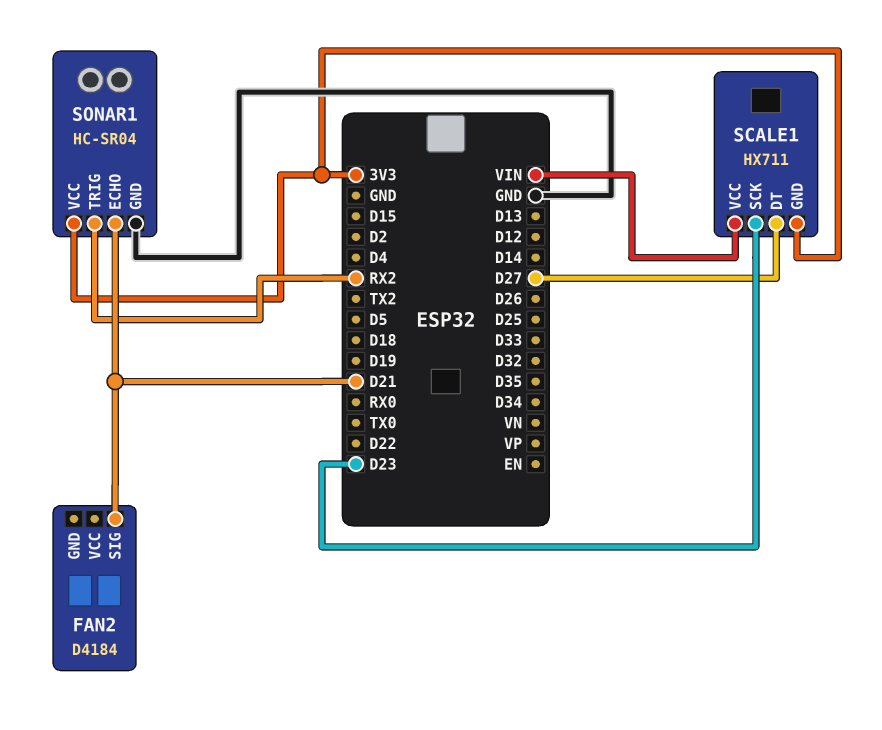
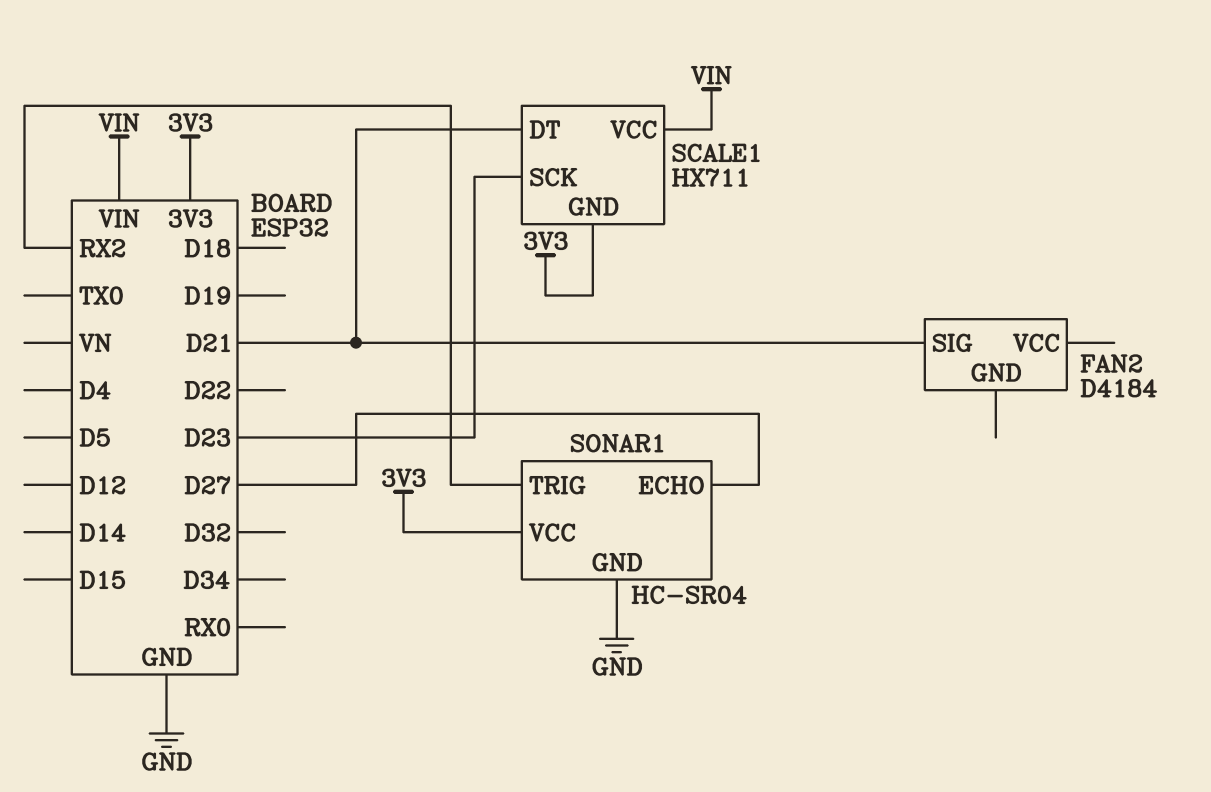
SCALE1 pin DT: D27 -> D21
SONAR1 pin ECHO: D21 -> D27

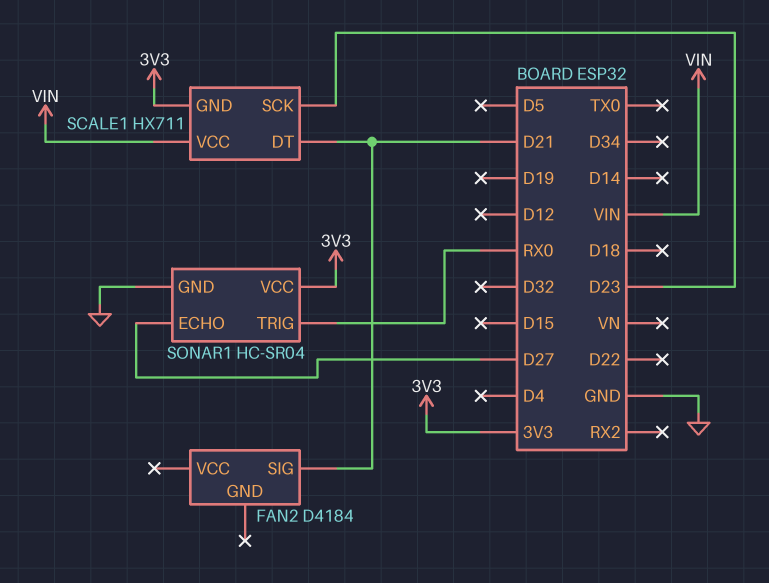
SONAR1 pin TRIG: RX2 -> RX0

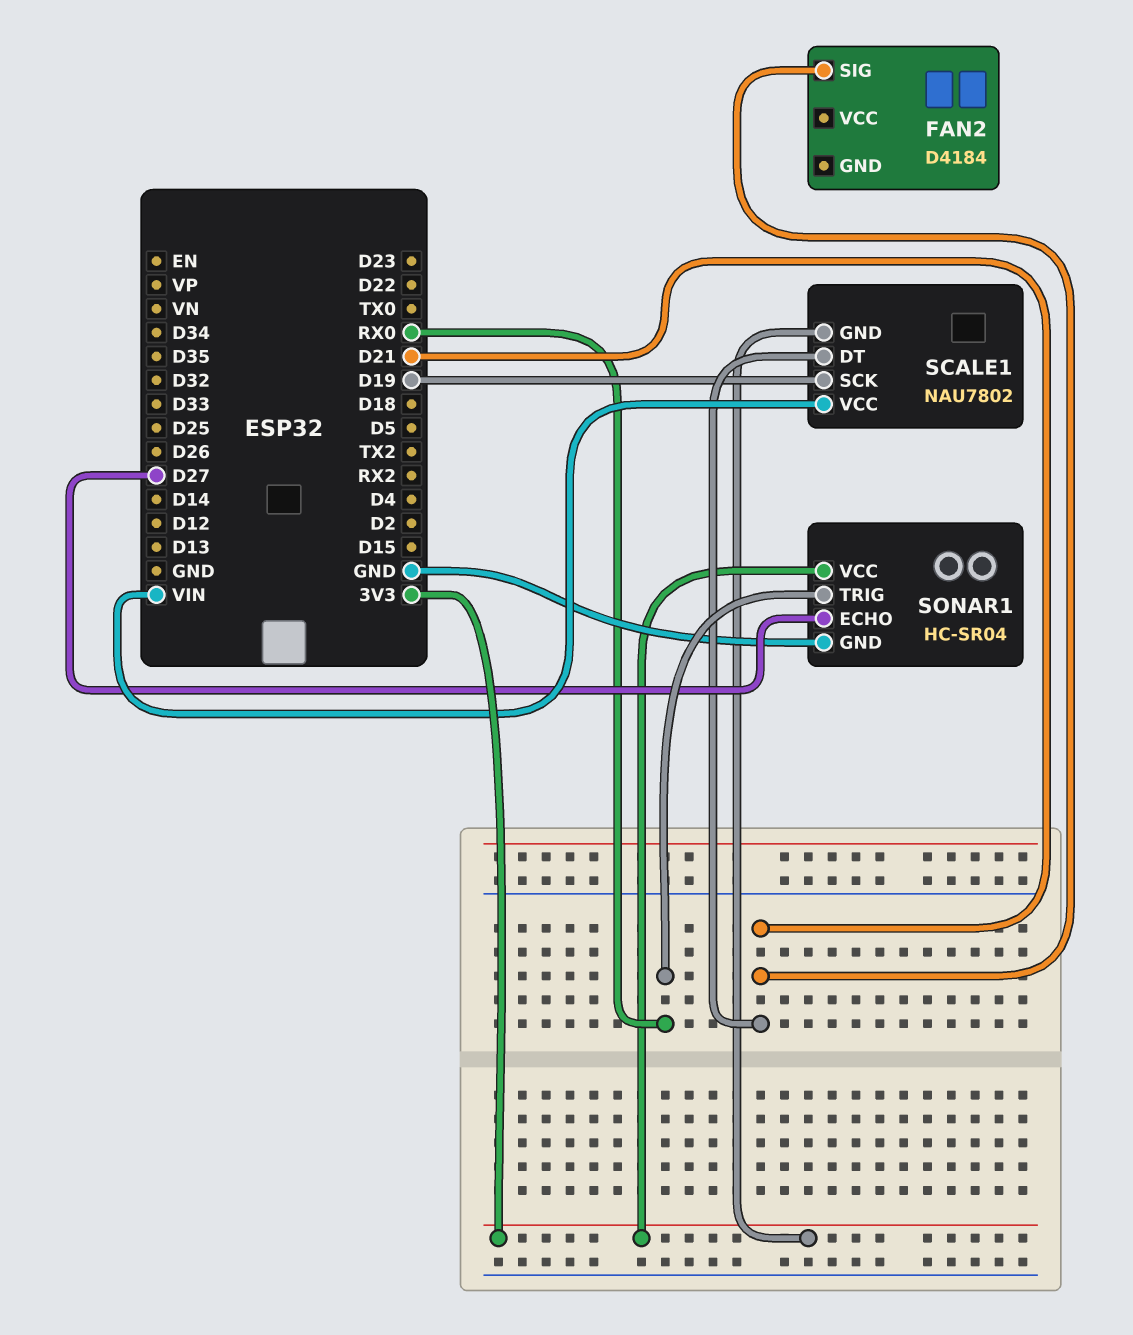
SCALE1: HX711 -> NAU7802
SCALE1 pin SCK: D23 -> D19

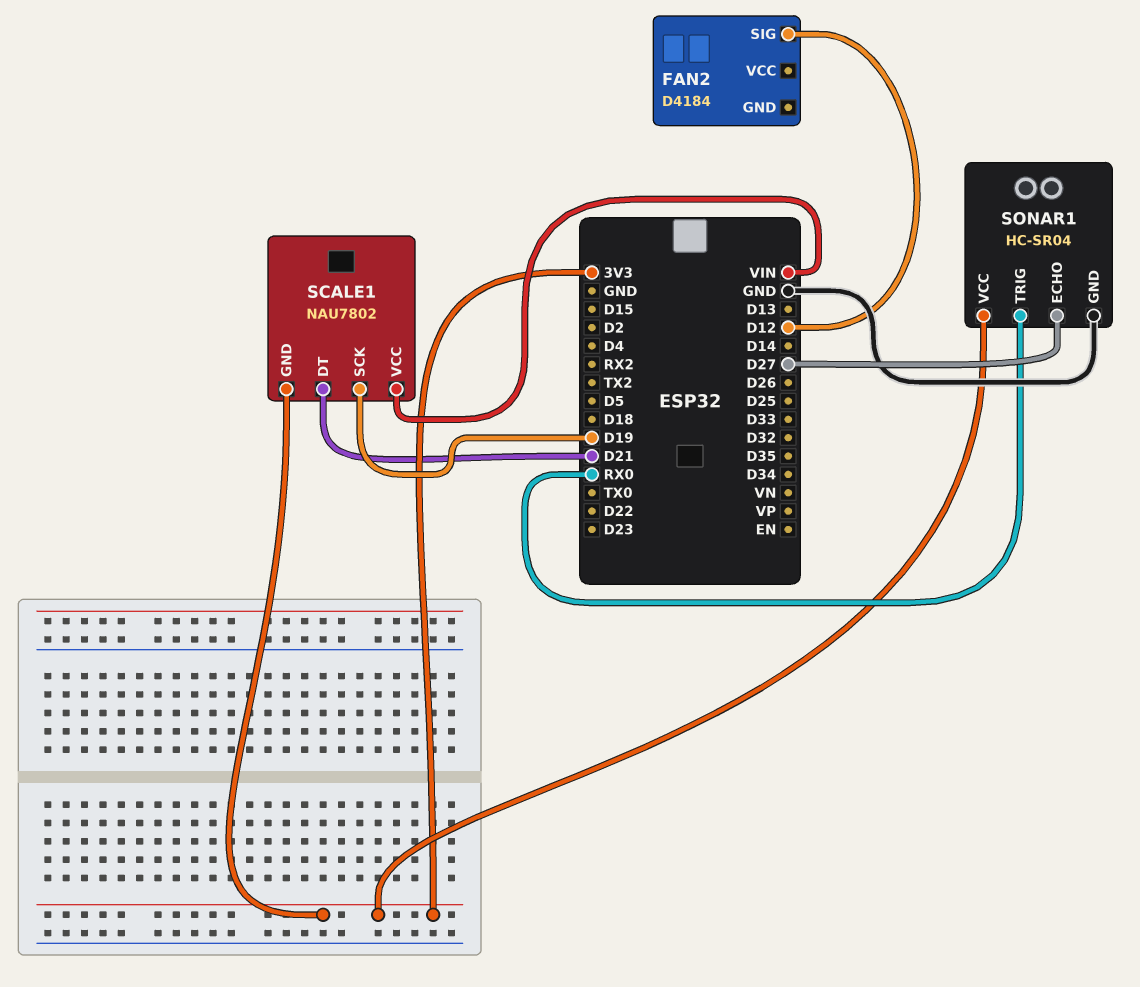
FAN2 pin SIG: D21 -> D12

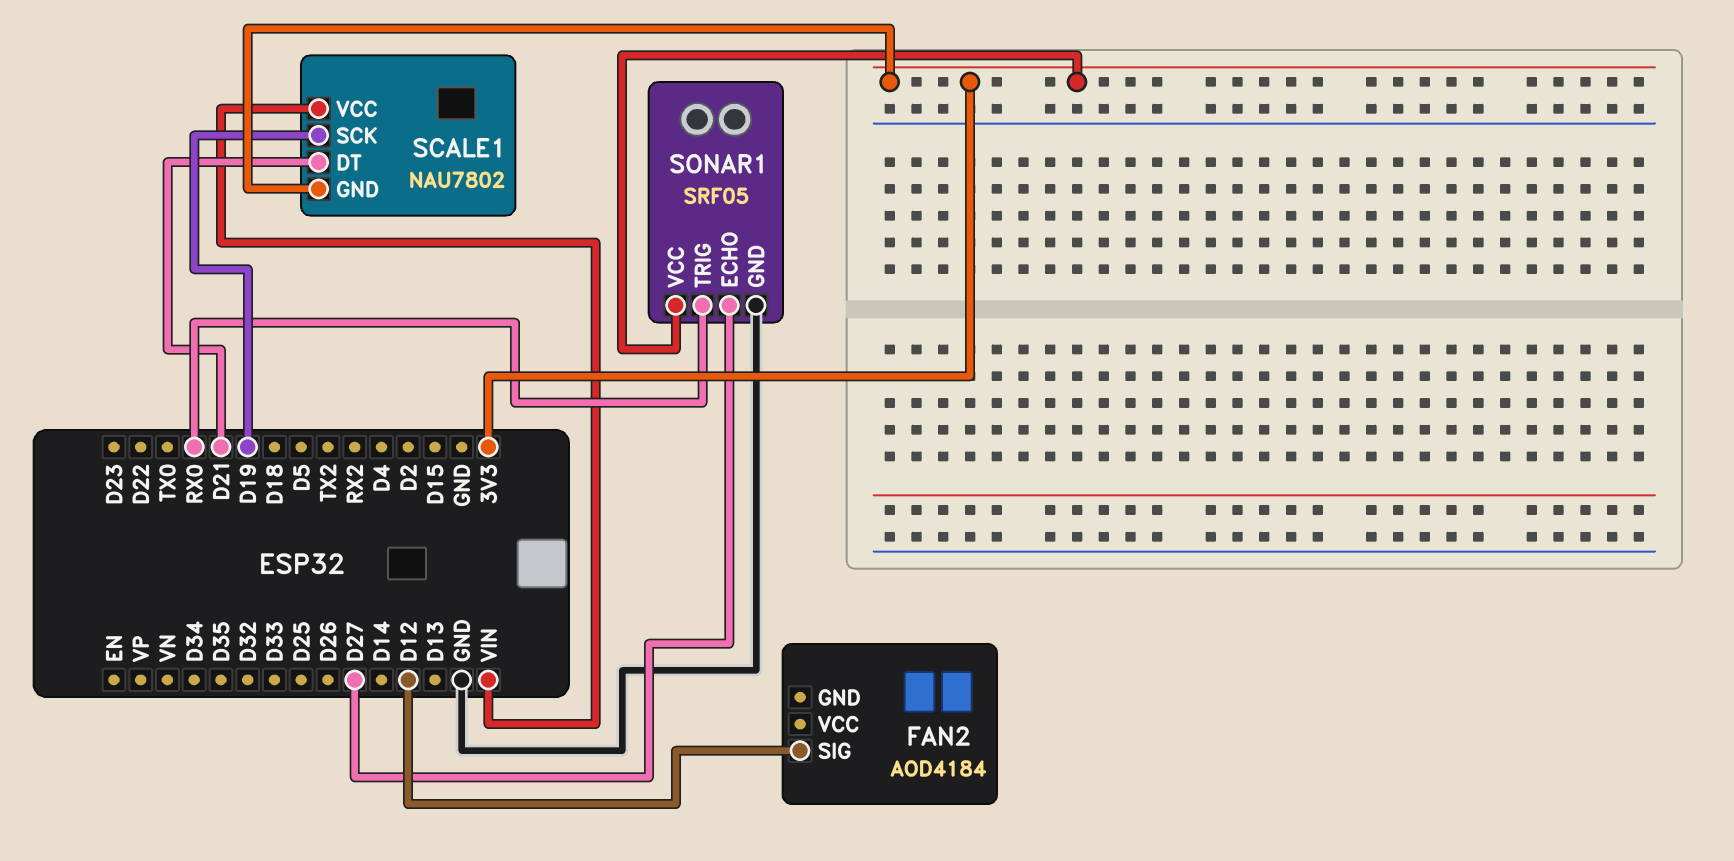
FAN2: D4184 -> AOD4184
SONAR1: HC-SR04 -> SRF05

